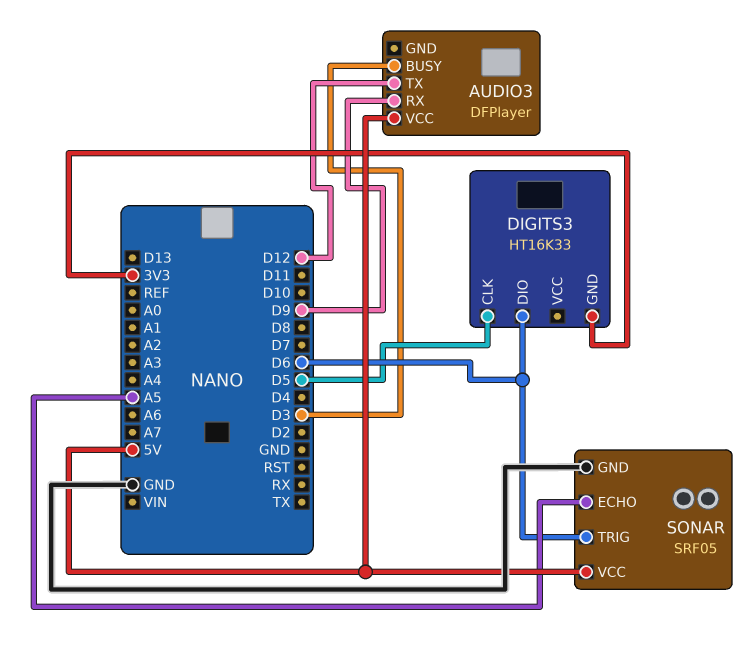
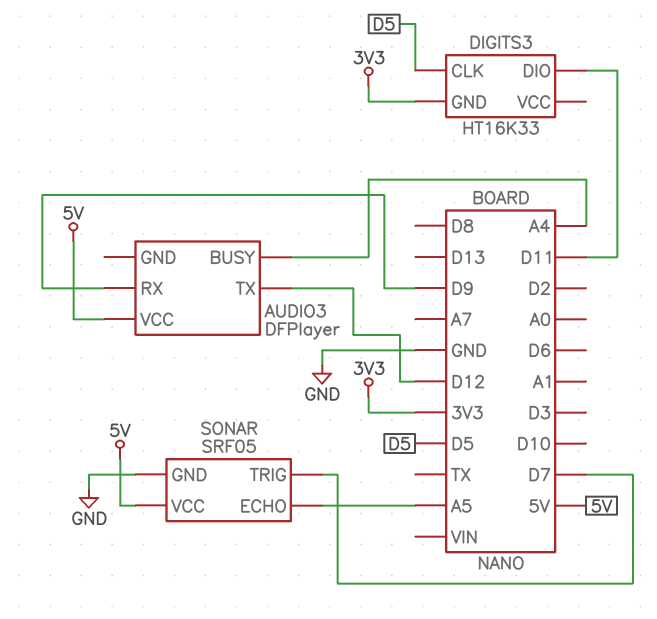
AUDIO3 pin BUSY: D3 -> A4
DIGITS3 pin DIO: D6 -> D11
SONAR pin TRIG: D6 -> D7

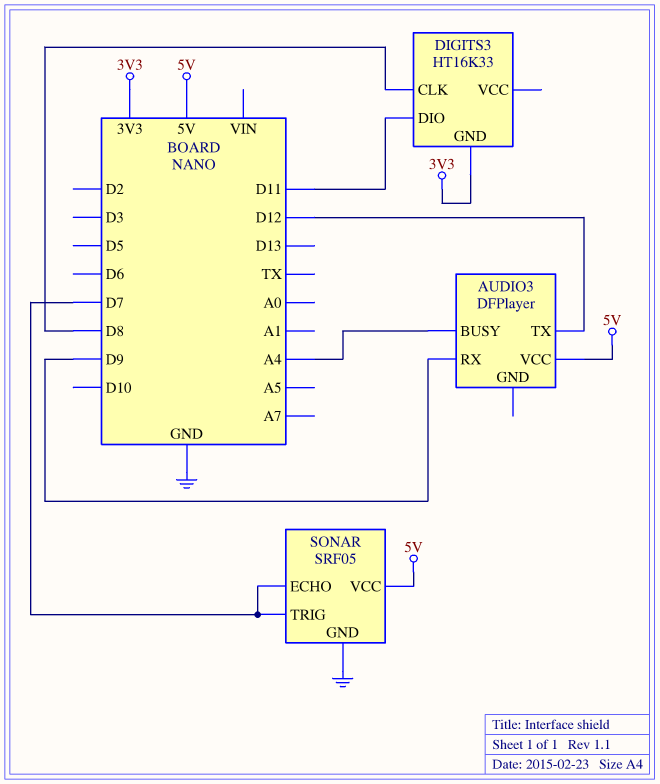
DIGITS3 pin CLK: D5 -> D8
SONAR pin ECHO: A5 -> D7

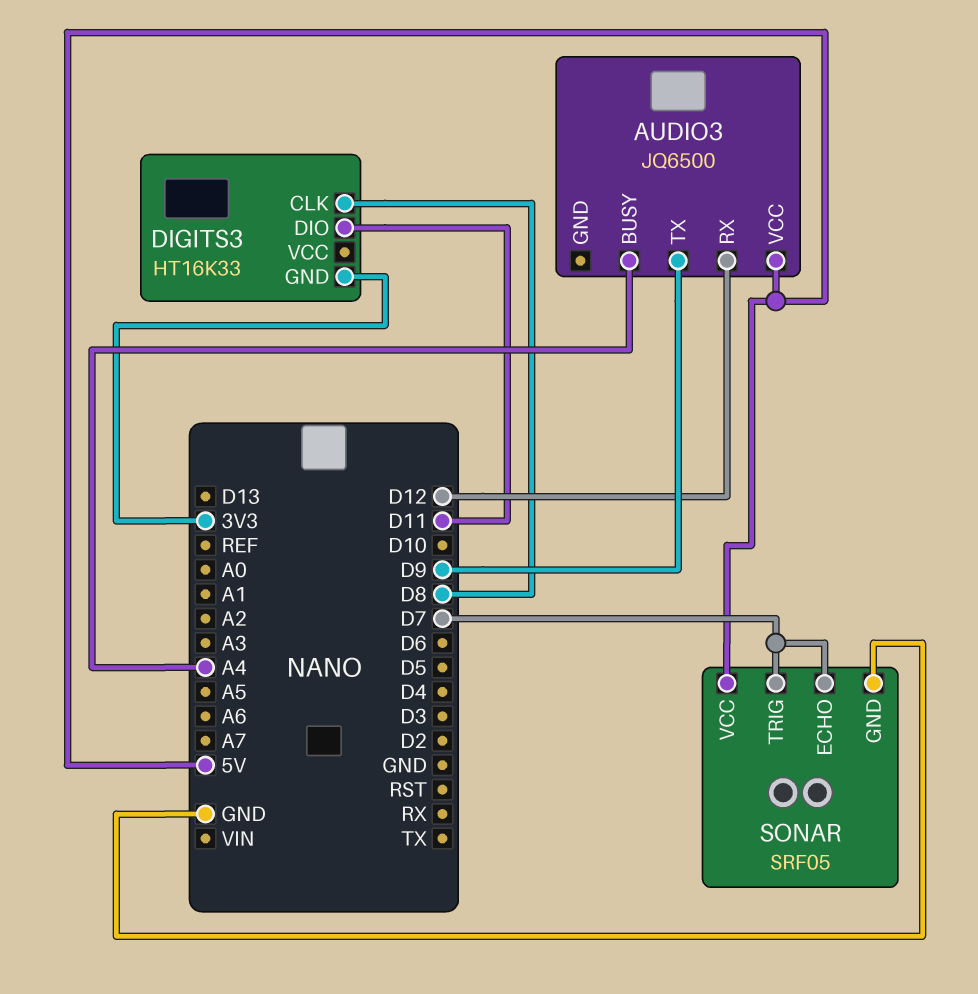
AUDIO3: DFPlayer -> JQ6500
AUDIO3 pin RX: D9 -> D12
AUDIO3 pin TX: D12 -> D9

